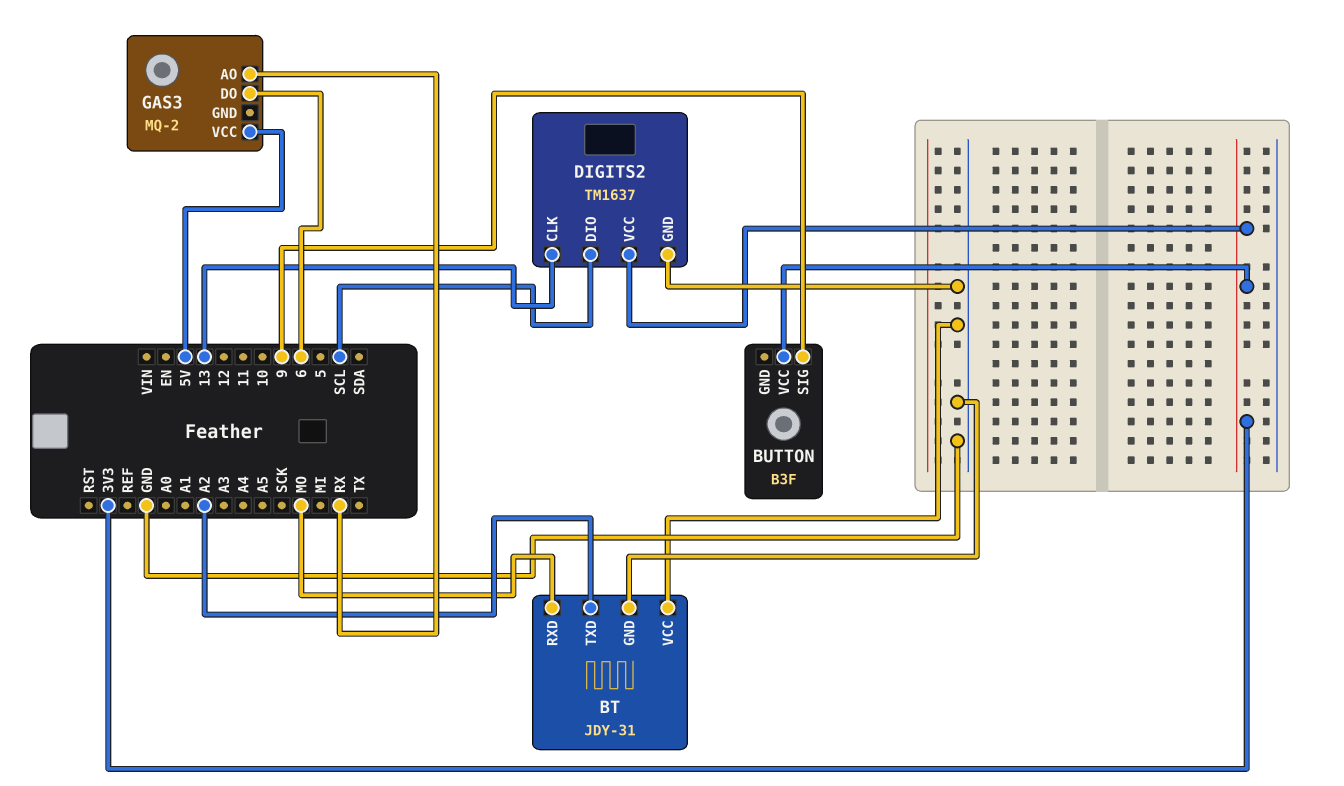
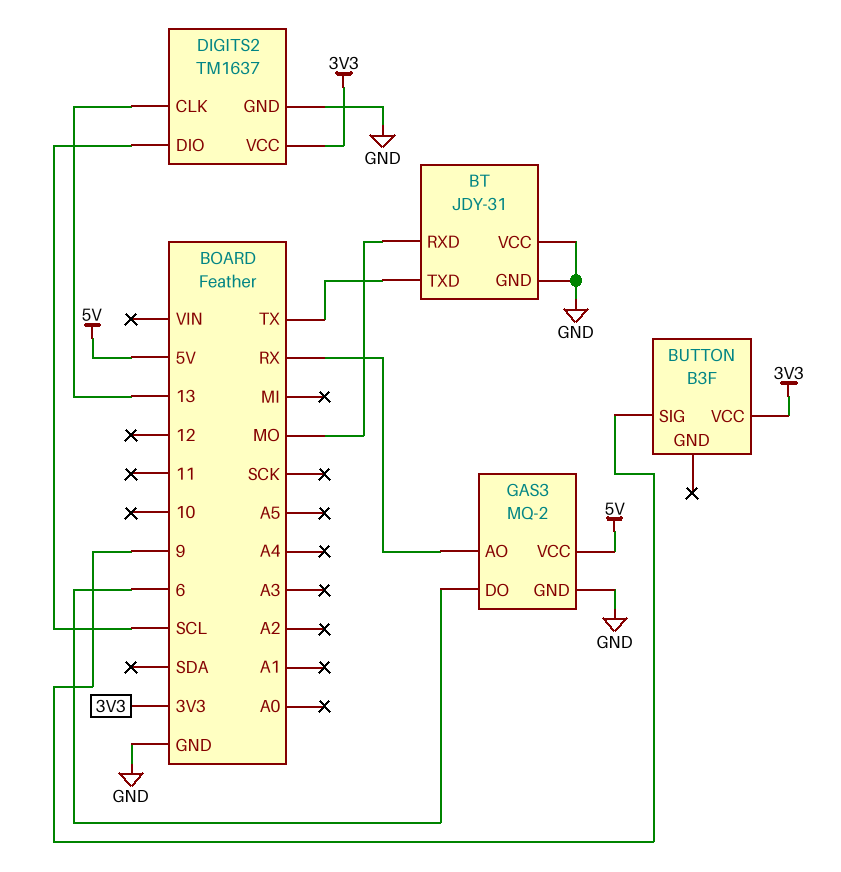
BT pin TXD: A2 -> TX
GAS3 pin GND: none -> GND

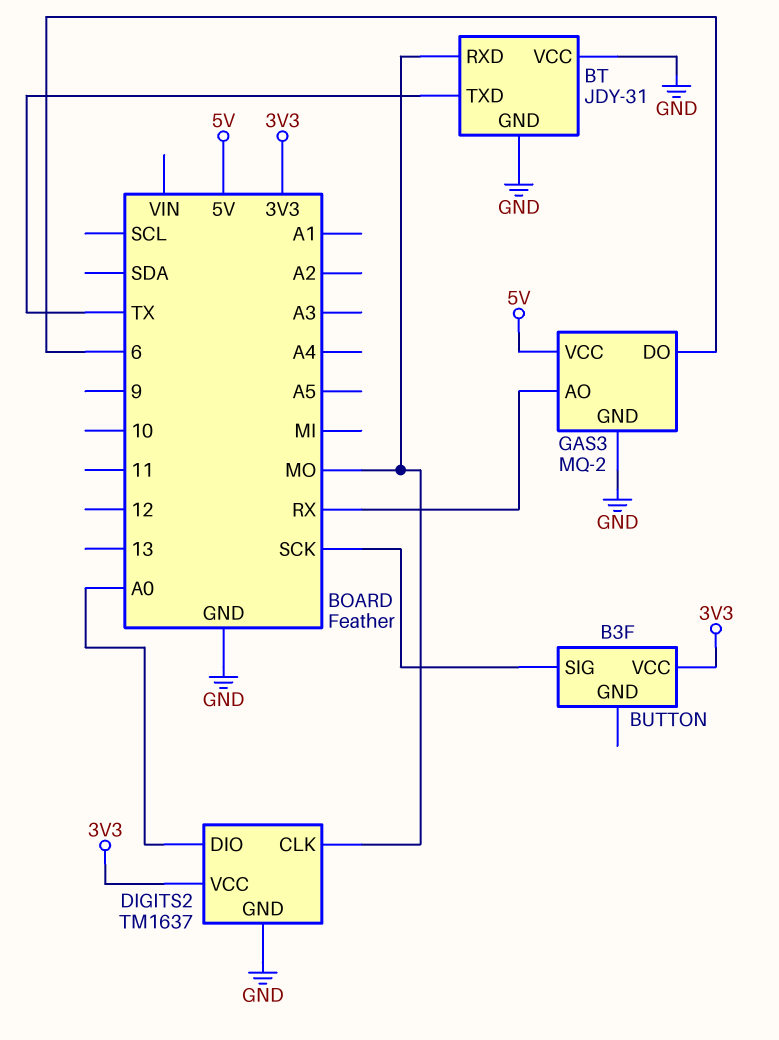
BUTTON pin SIG: 9 -> SCK
DIGITS2 pin CLK: 13 -> MO
DIGITS2 pin DIO: SCL -> A0

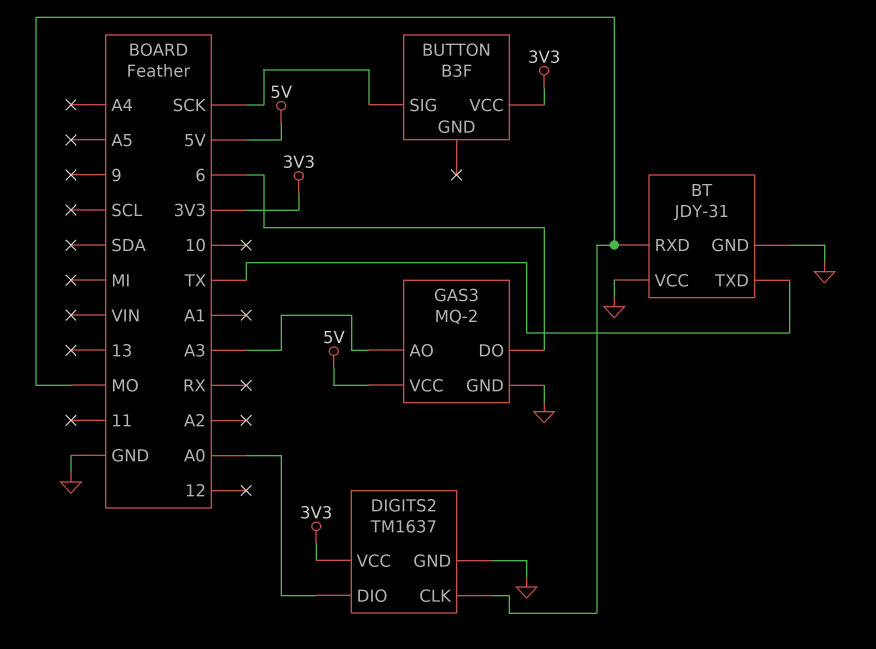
GAS3 pin AO: RX -> A3

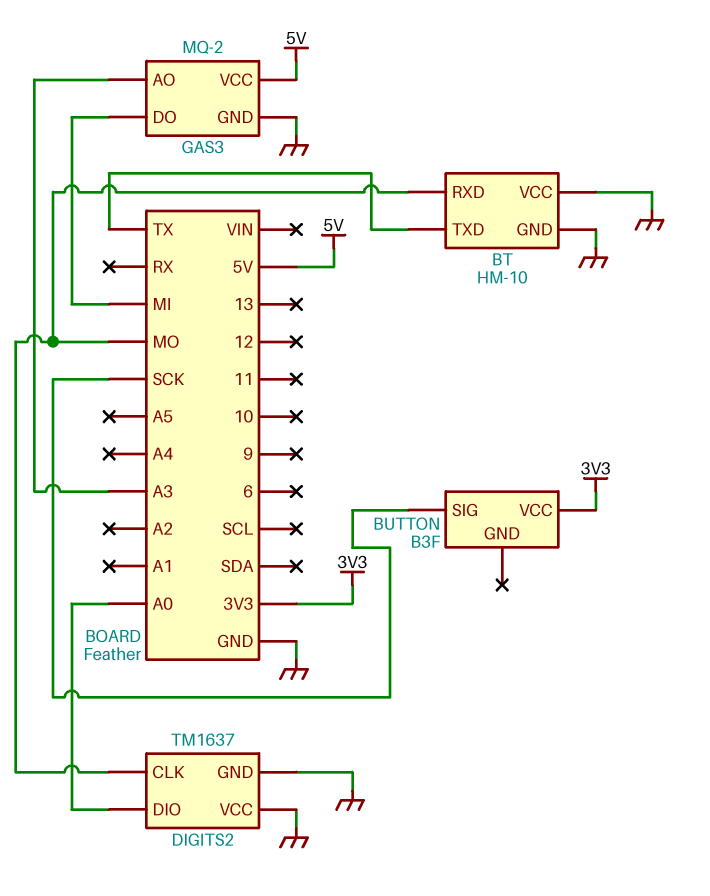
BT: JDY-31 -> HM-10
DIGITS2 pin VCC: 3V3 -> GND
GAS3 pin DO: 6 -> MI

